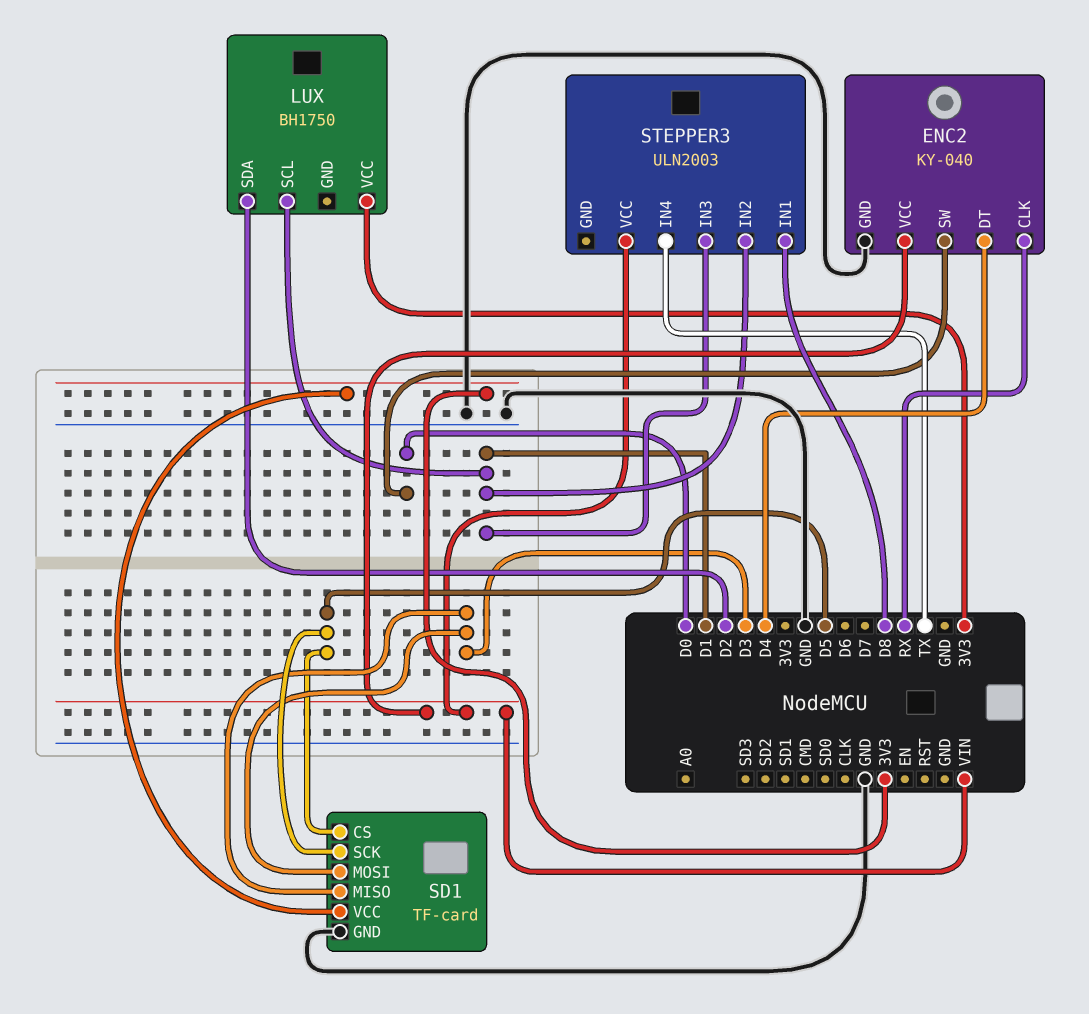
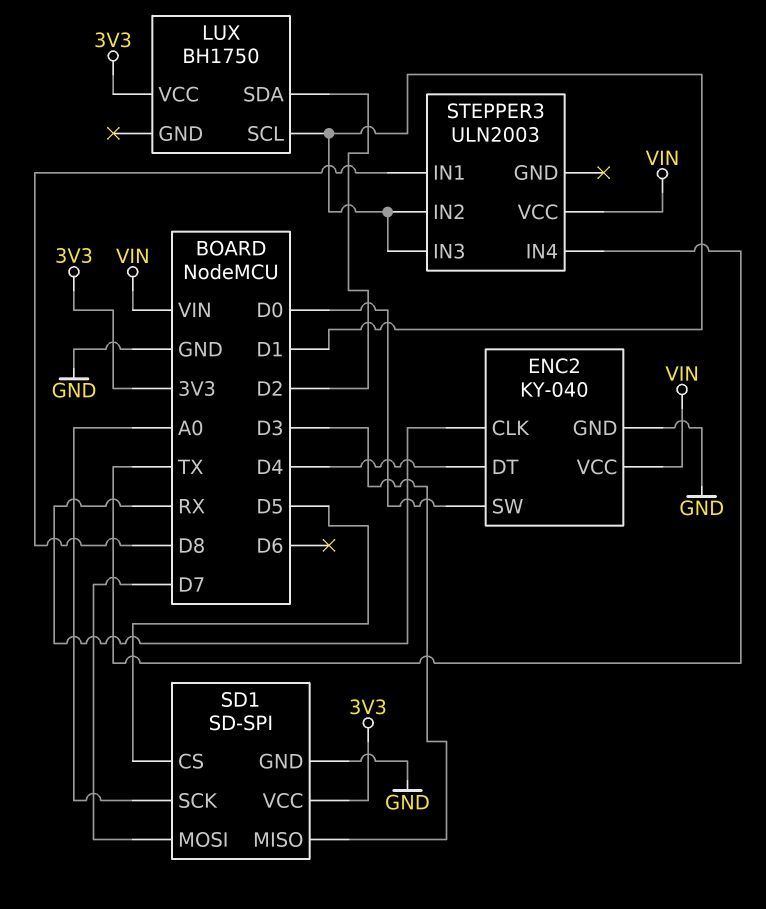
SD1: TF-card -> SD-SPI
SD1 pin MOSI: D3 -> D7
SD1 pin SCK: D5 -> A0

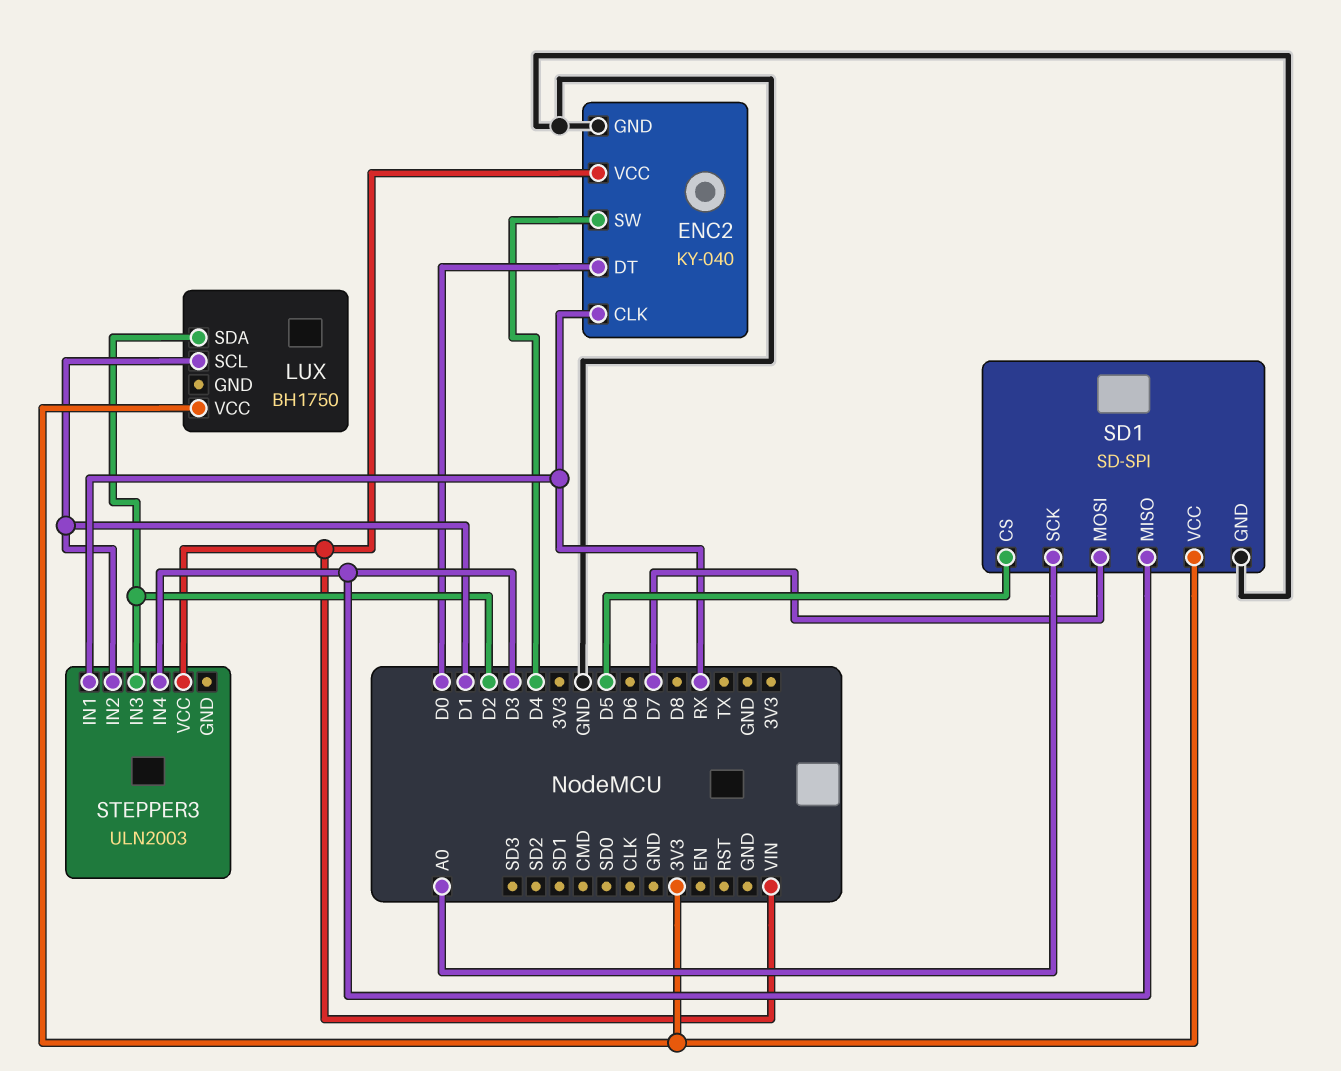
ENC2 pin DT: D4 -> D0
ENC2 pin SW: D0 -> D4
STEPPER3 pin IN1: D8 -> RX
STEPPER3 pin IN3: D1 -> D2
STEPPER3 pin IN4: TX -> D3

